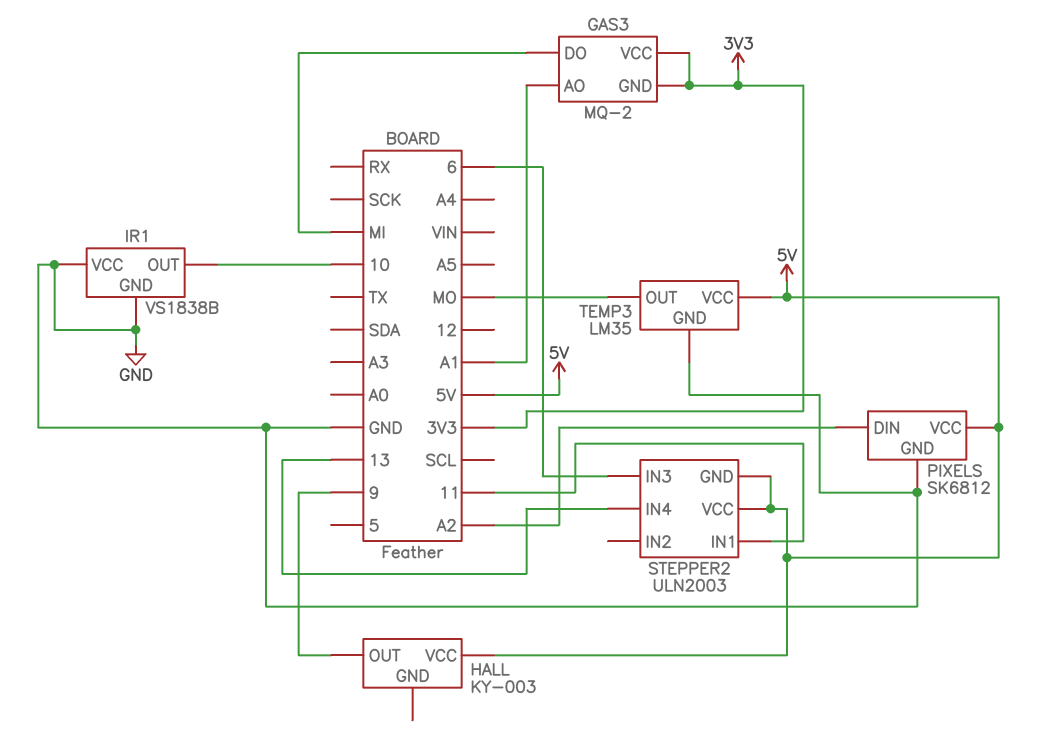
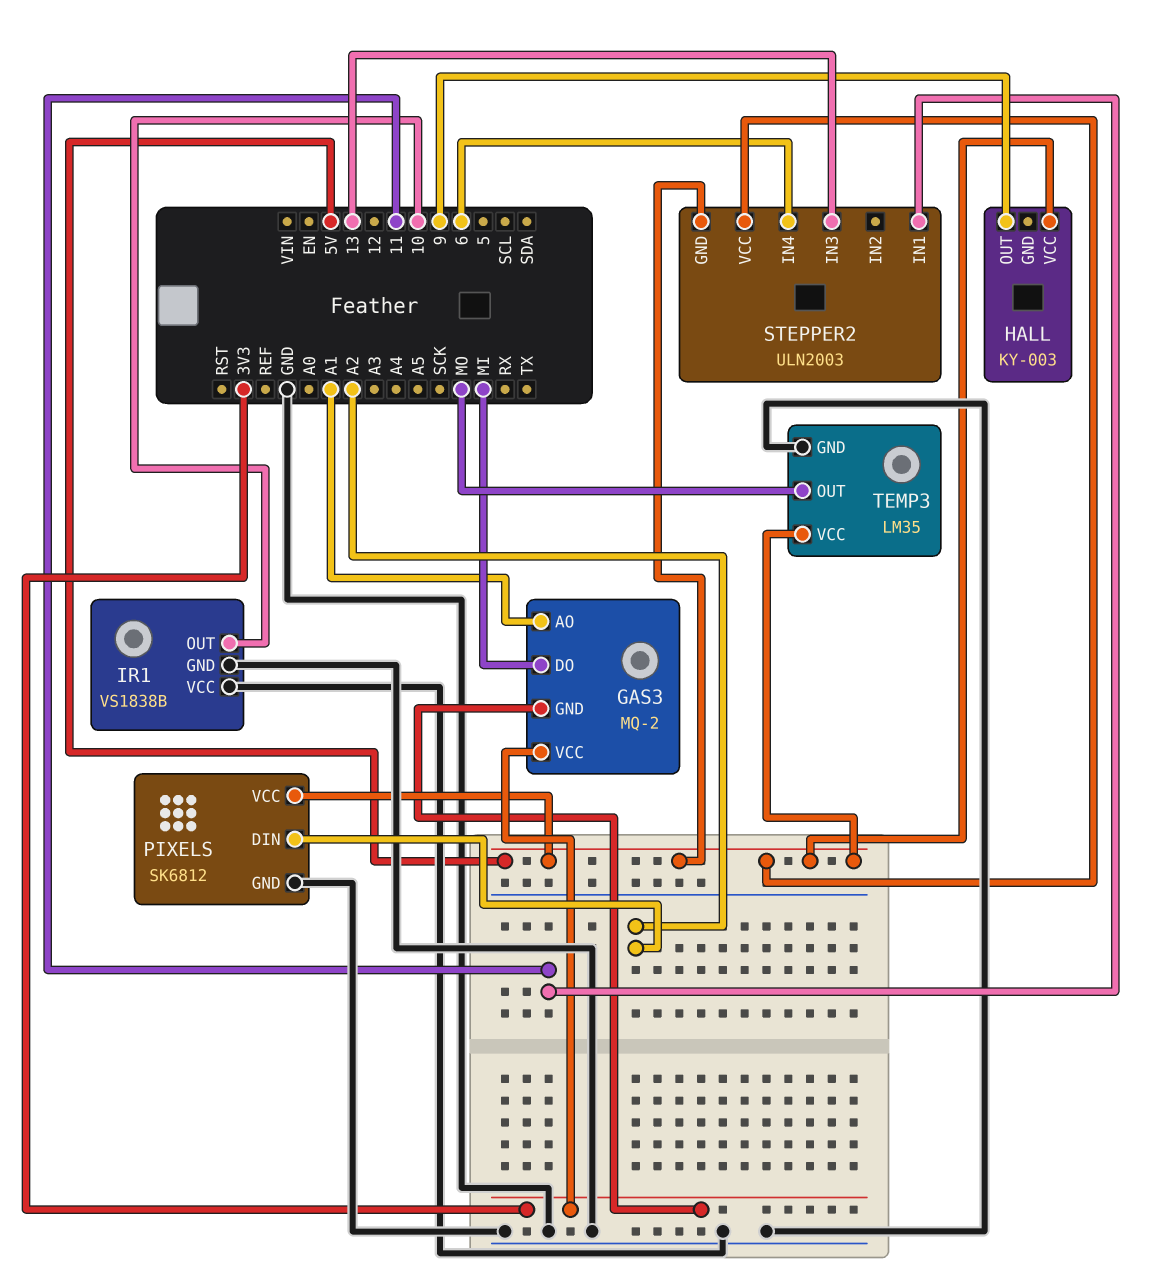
STEPPER2 pin IN3: 6 -> 13
STEPPER2 pin IN4: 13 -> 6

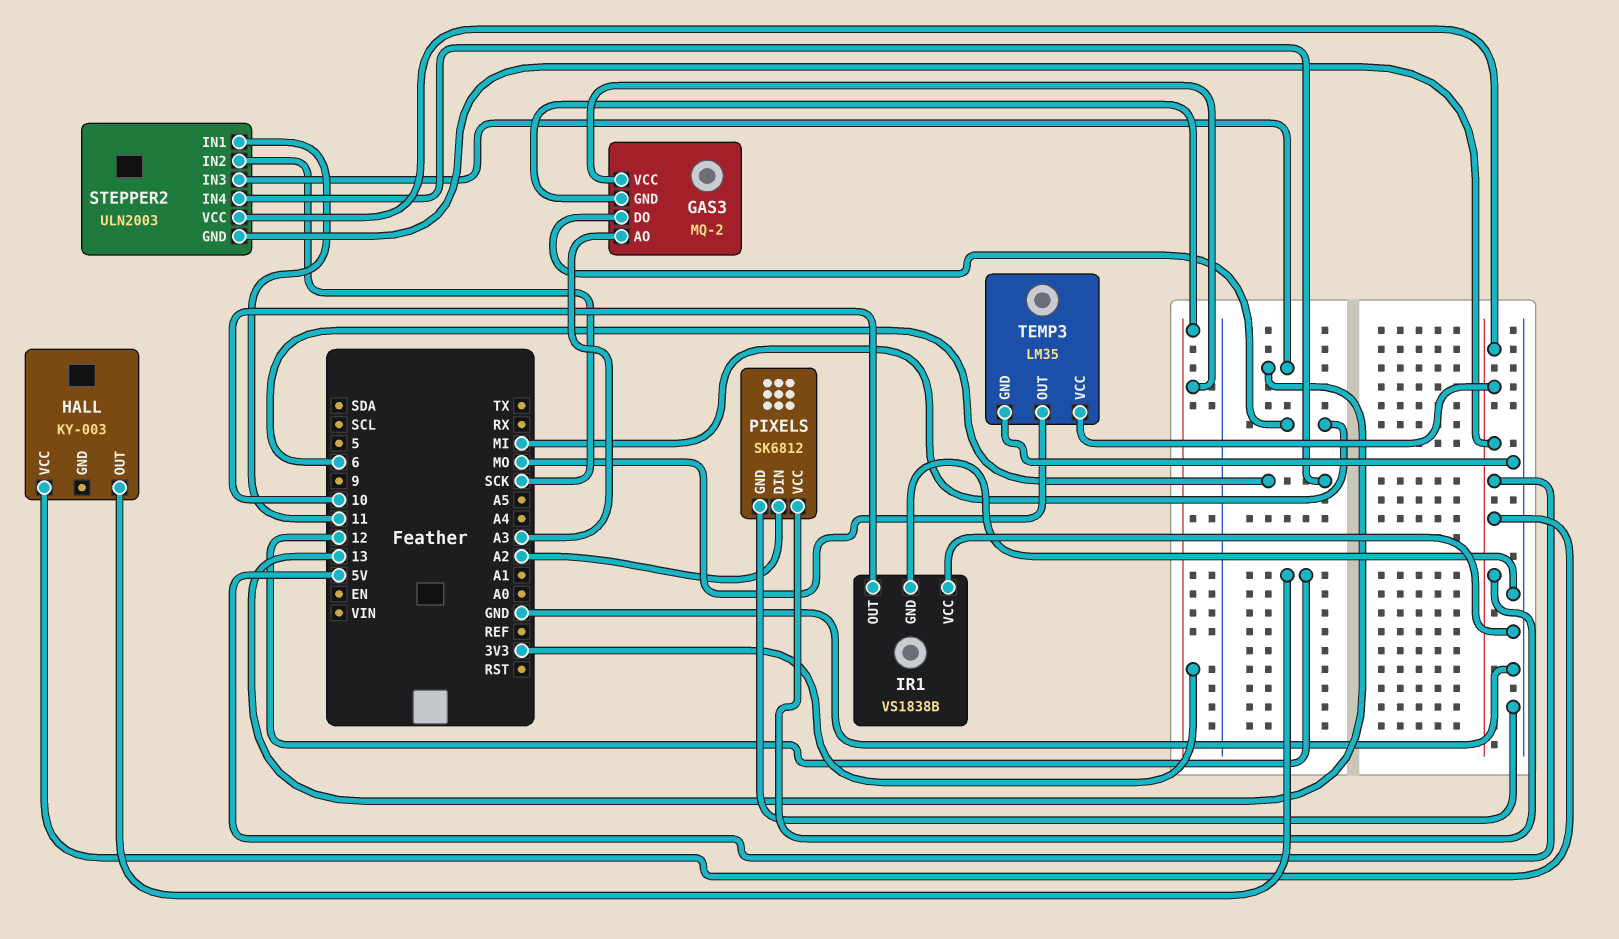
GAS3 pin AO: A1 -> A3
HALL pin OUT: 9 -> 12
STEPPER2 pin IN2: none -> SCK

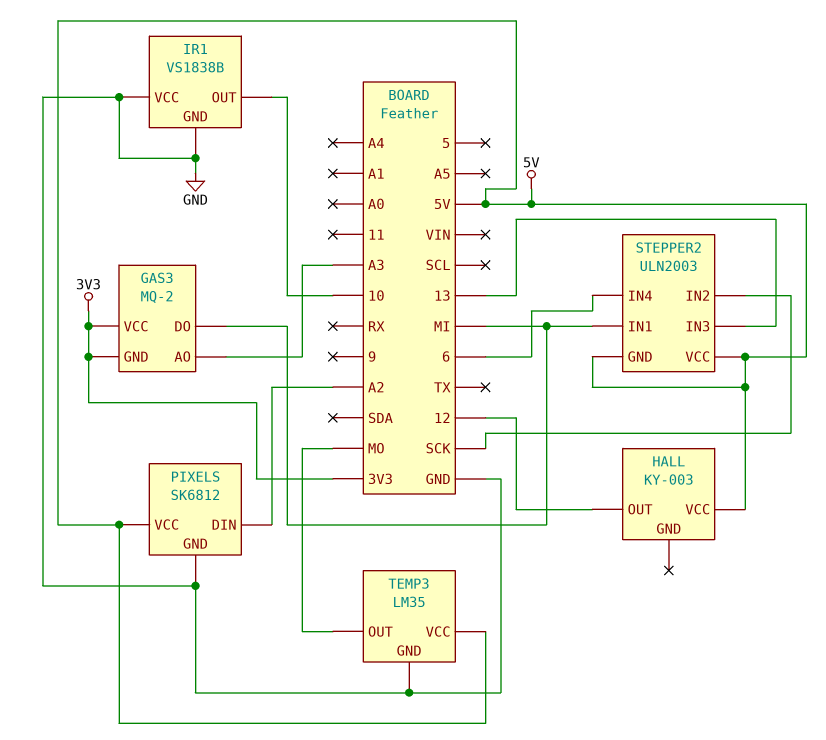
STEPPER2 pin IN1: 11 -> MI

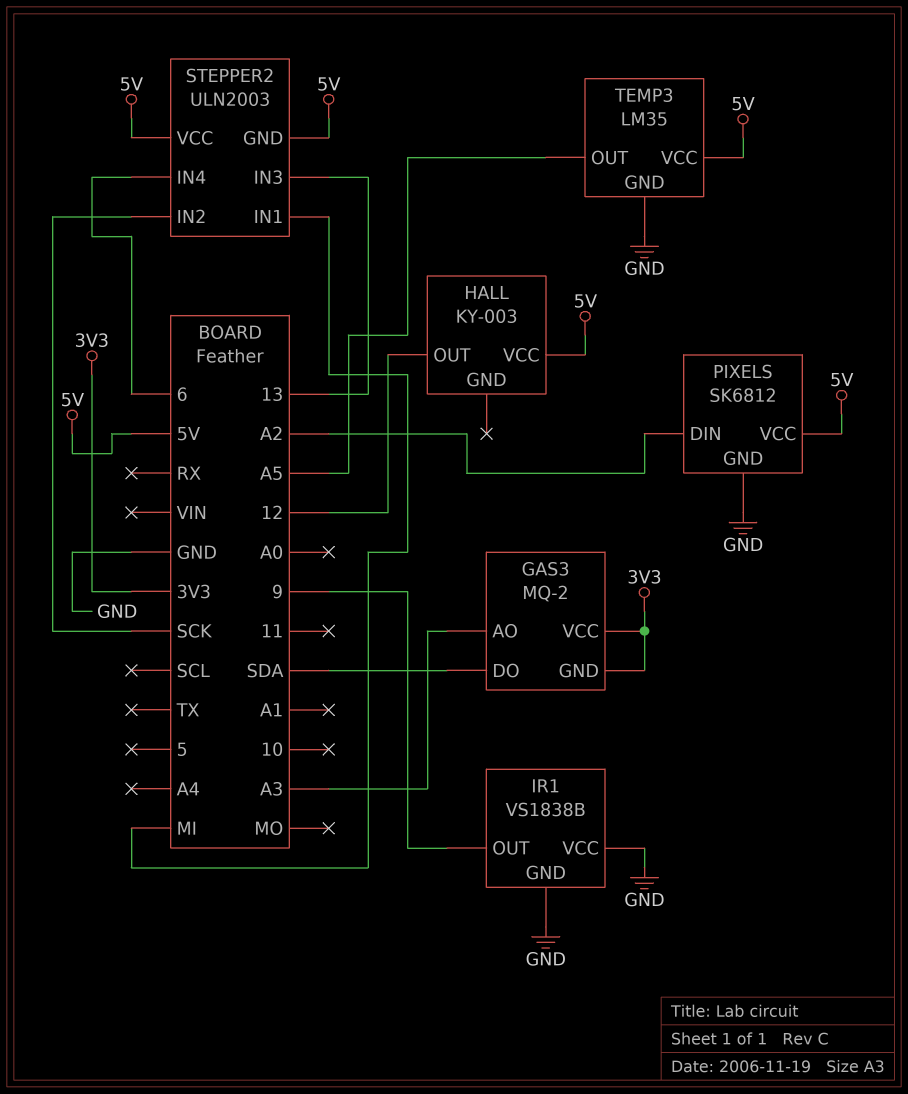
GAS3 pin DO: MI -> SDA
IR1 pin OUT: 10 -> 9
TEMP3 pin OUT: MO -> A5

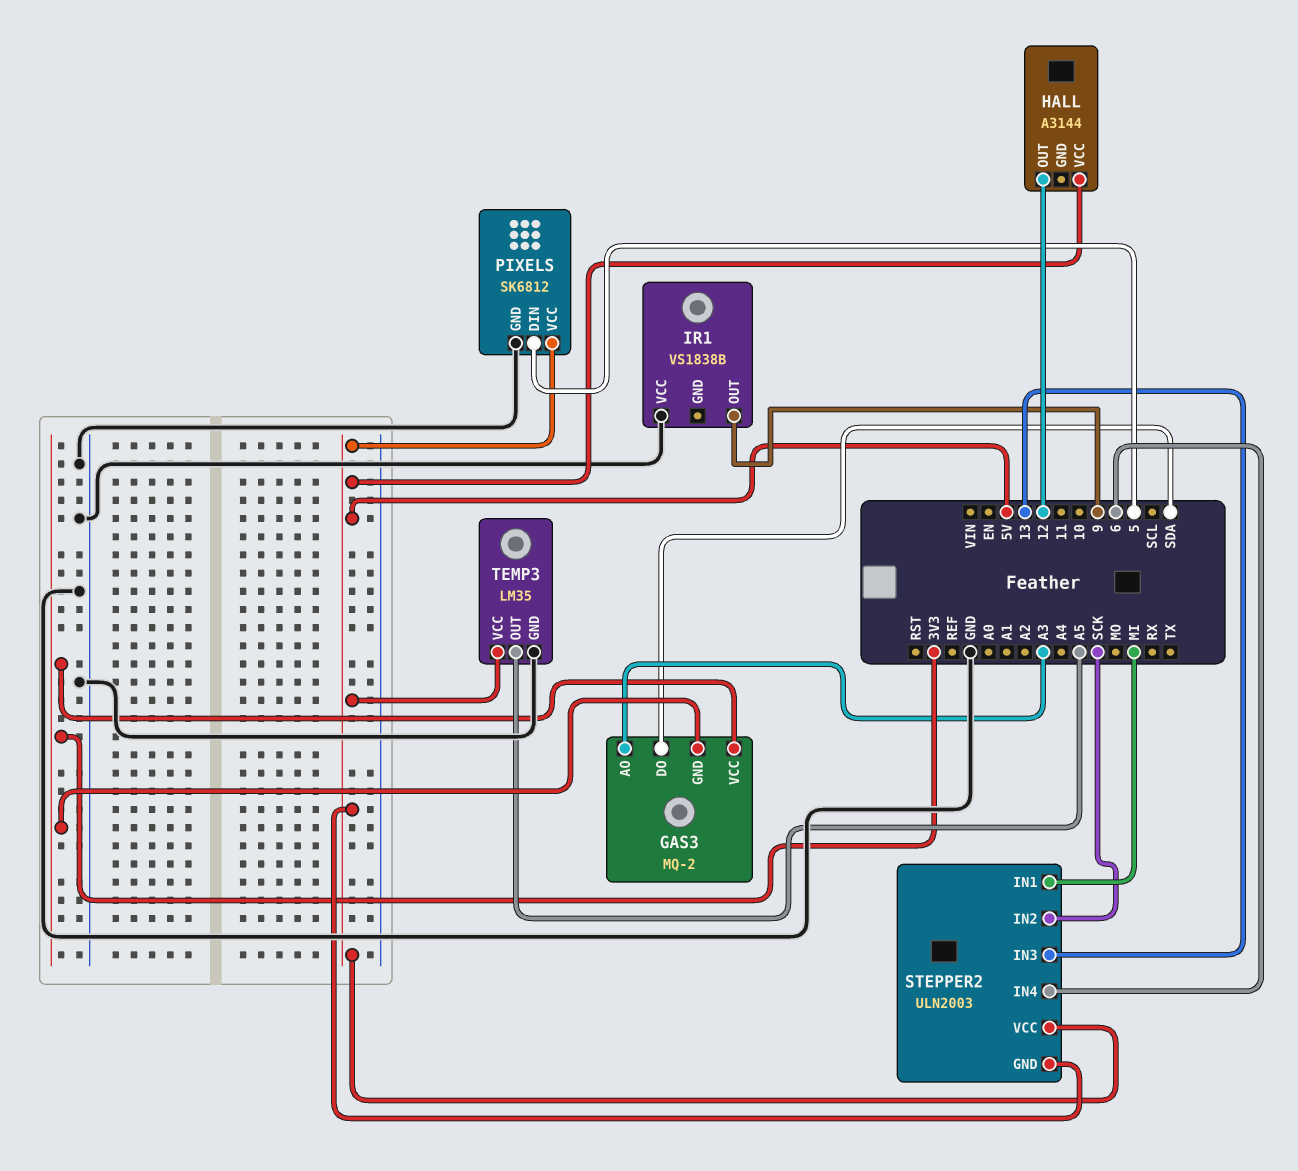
HALL: KY-003 -> A3144
IR1 pin GND: GND -> none
PIXELS pin DIN: A2 -> 5

